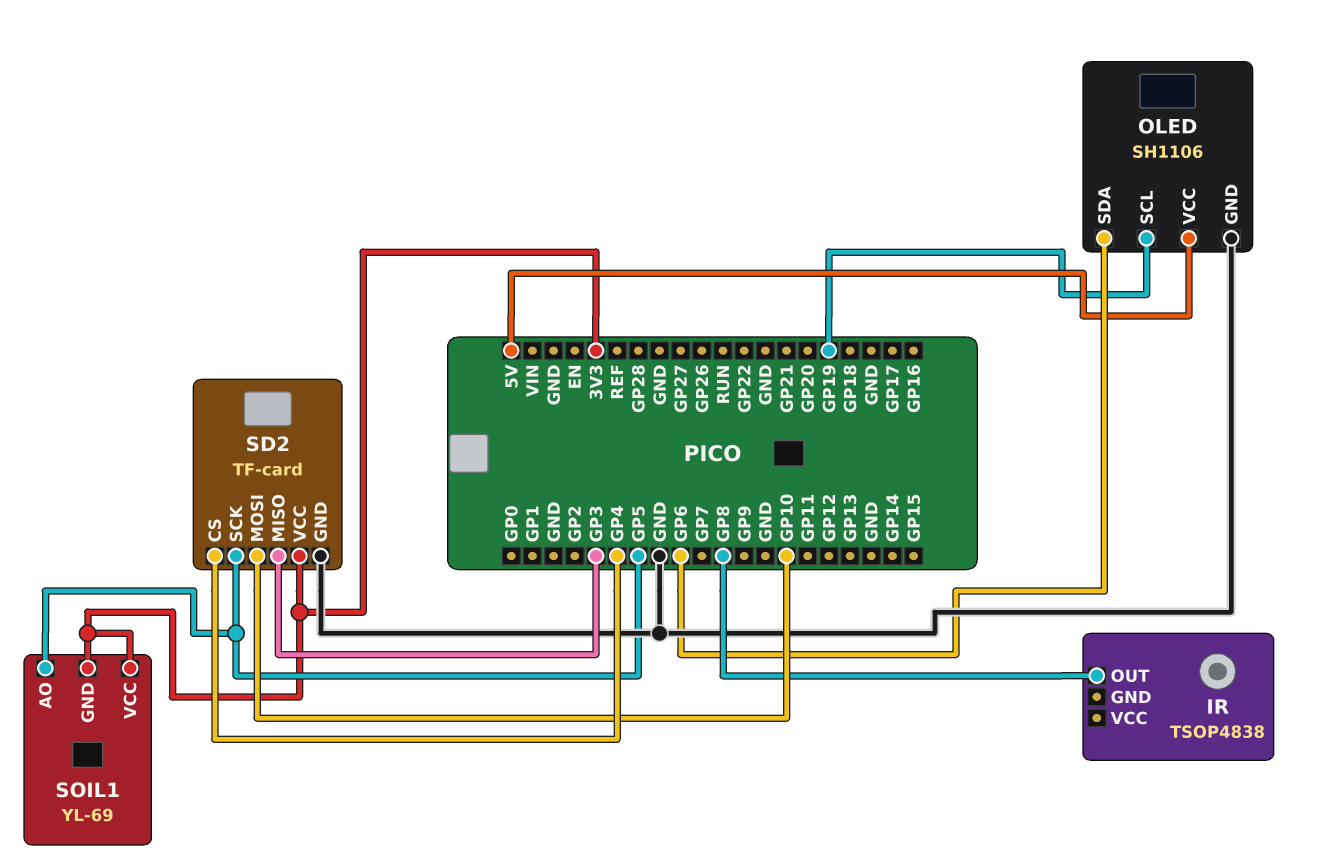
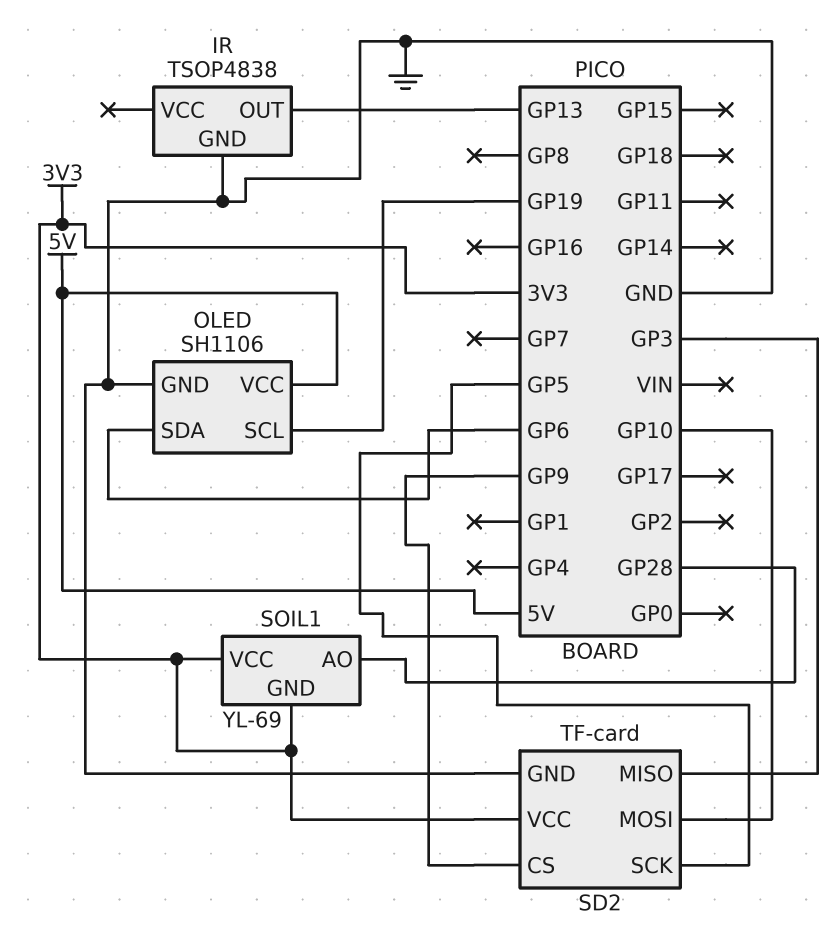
IR pin GND: none -> GND
IR pin OUT: GP8 -> GP13
SD2 pin CS: GP4 -> GP9
SOIL1 pin AO: GP5 -> GP28

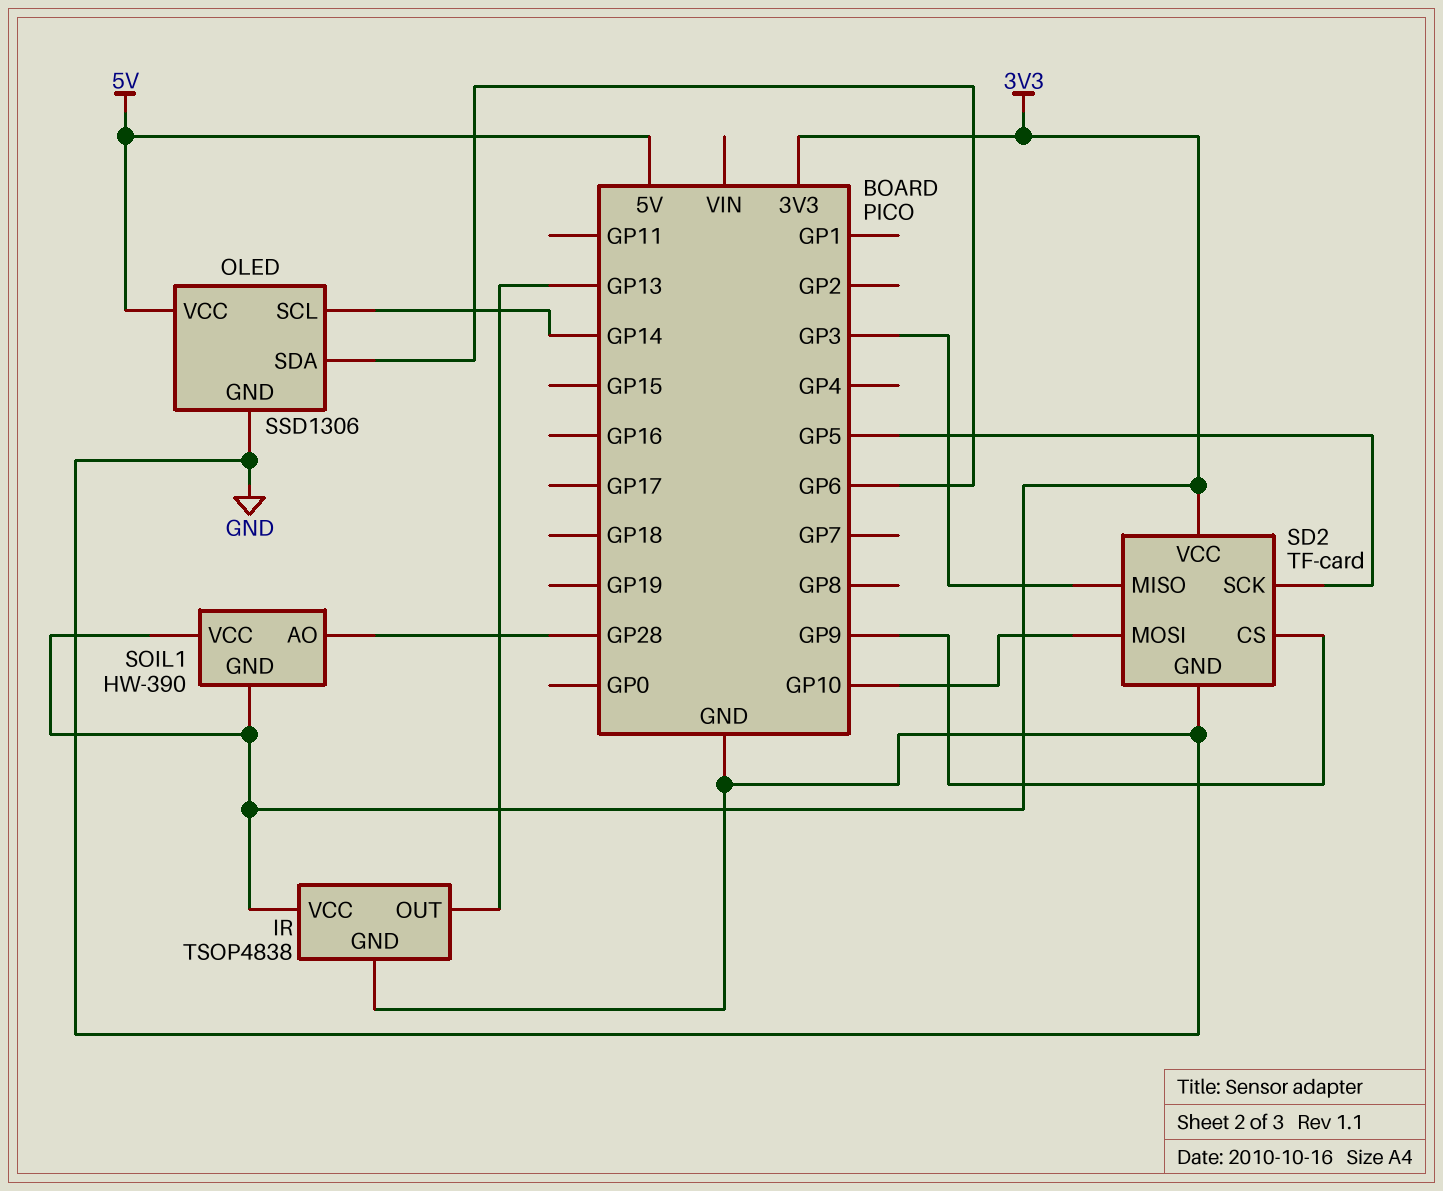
IR pin VCC: none -> 3V3
OLED: SH1106 -> SSD1306
OLED pin SCL: GP19 -> GP14
SOIL1: YL-69 -> HW-390

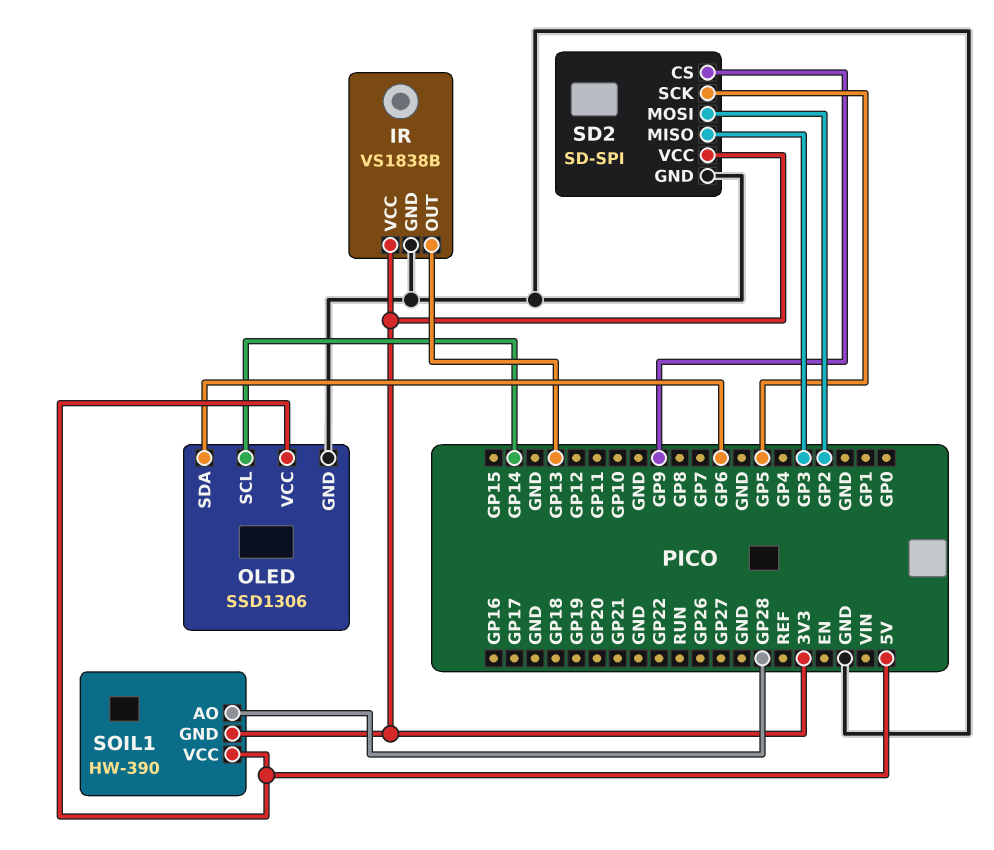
IR: TSOP4838 -> VS1838B
SD2: TF-card -> SD-SPI
SD2 pin MOSI: GP10 -> GP2
SOIL1 pin VCC: 3V3 -> 5V

